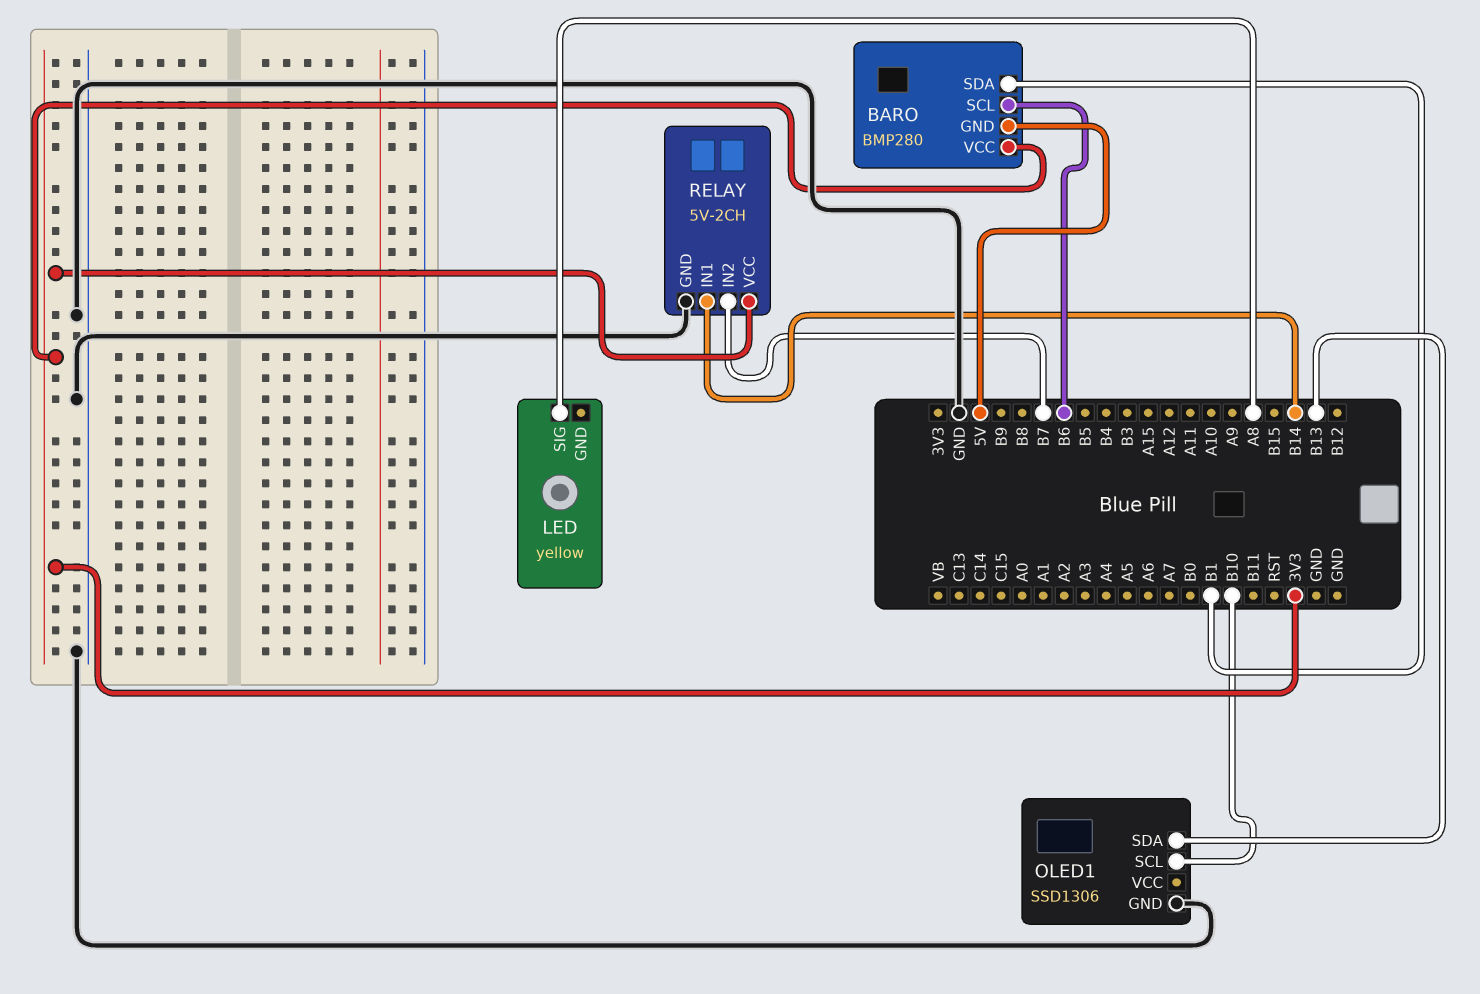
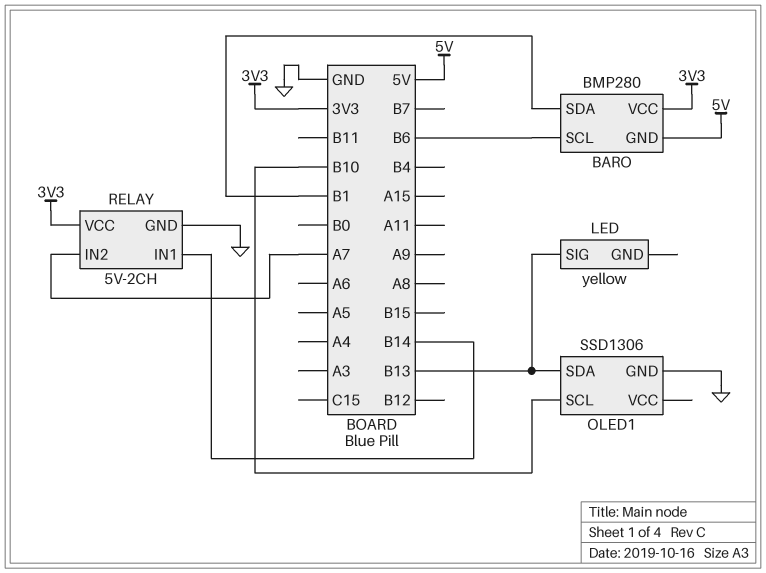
LED pin SIG: A8 -> B13
RELAY pin IN2: B7 -> A7

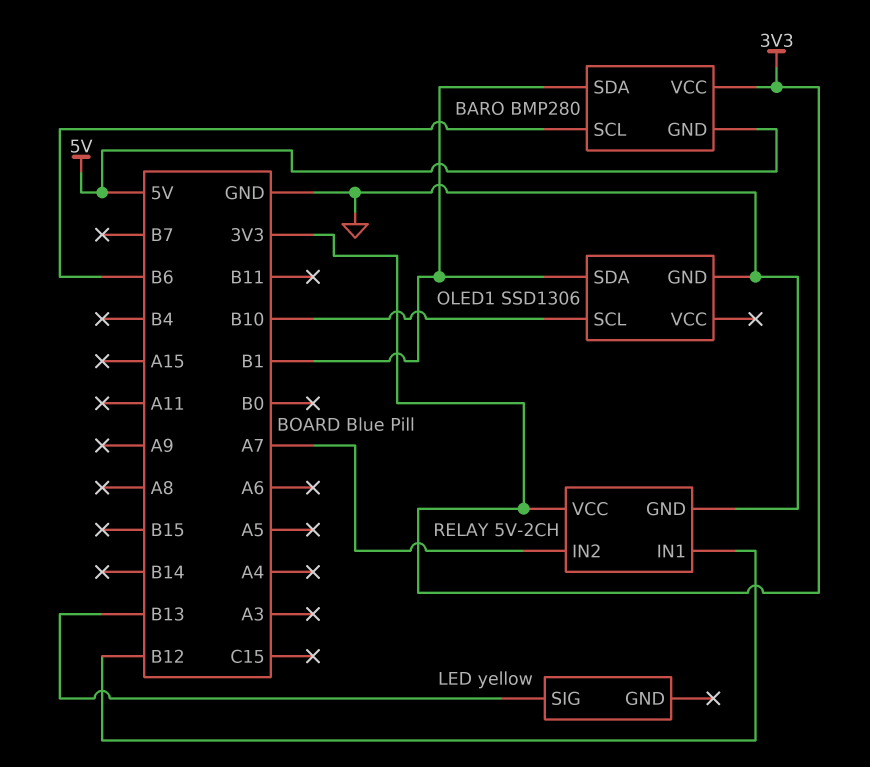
OLED1 pin SDA: B13 -> B1
RELAY pin IN1: B14 -> B12

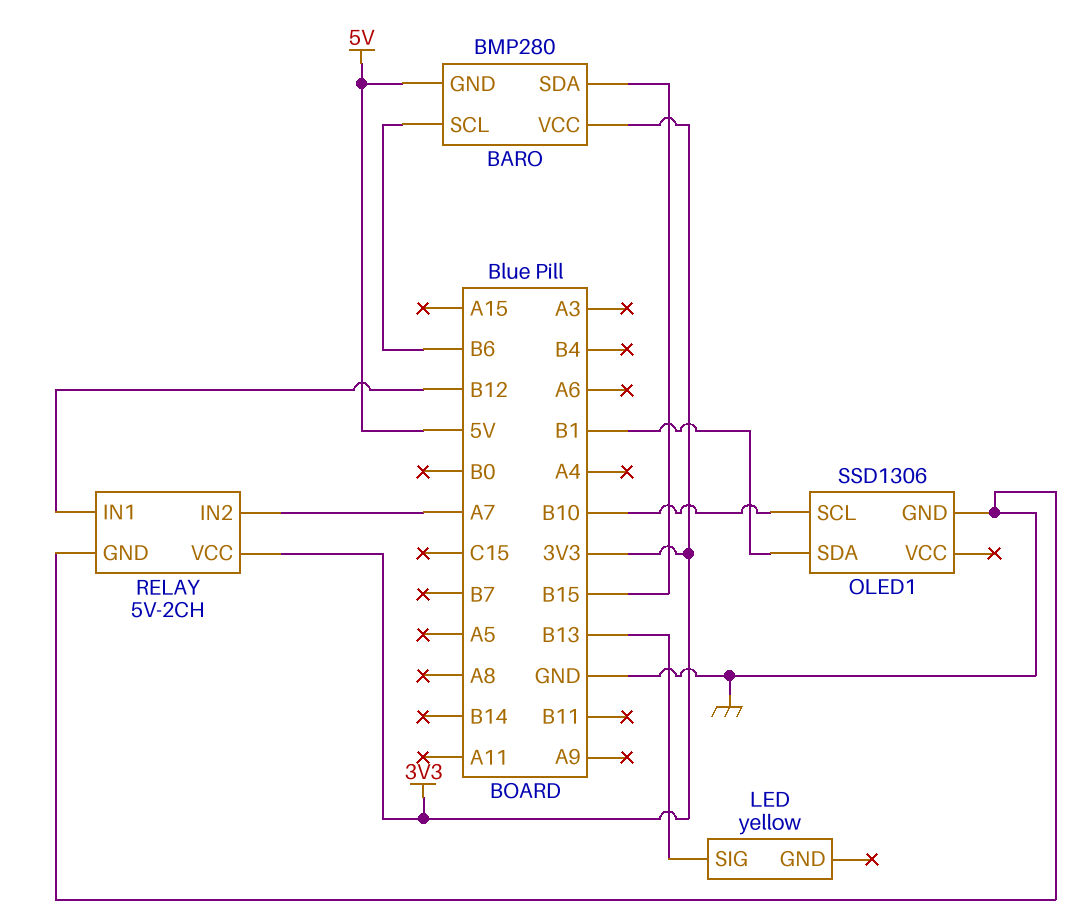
BARO pin SDA: B1 -> B15

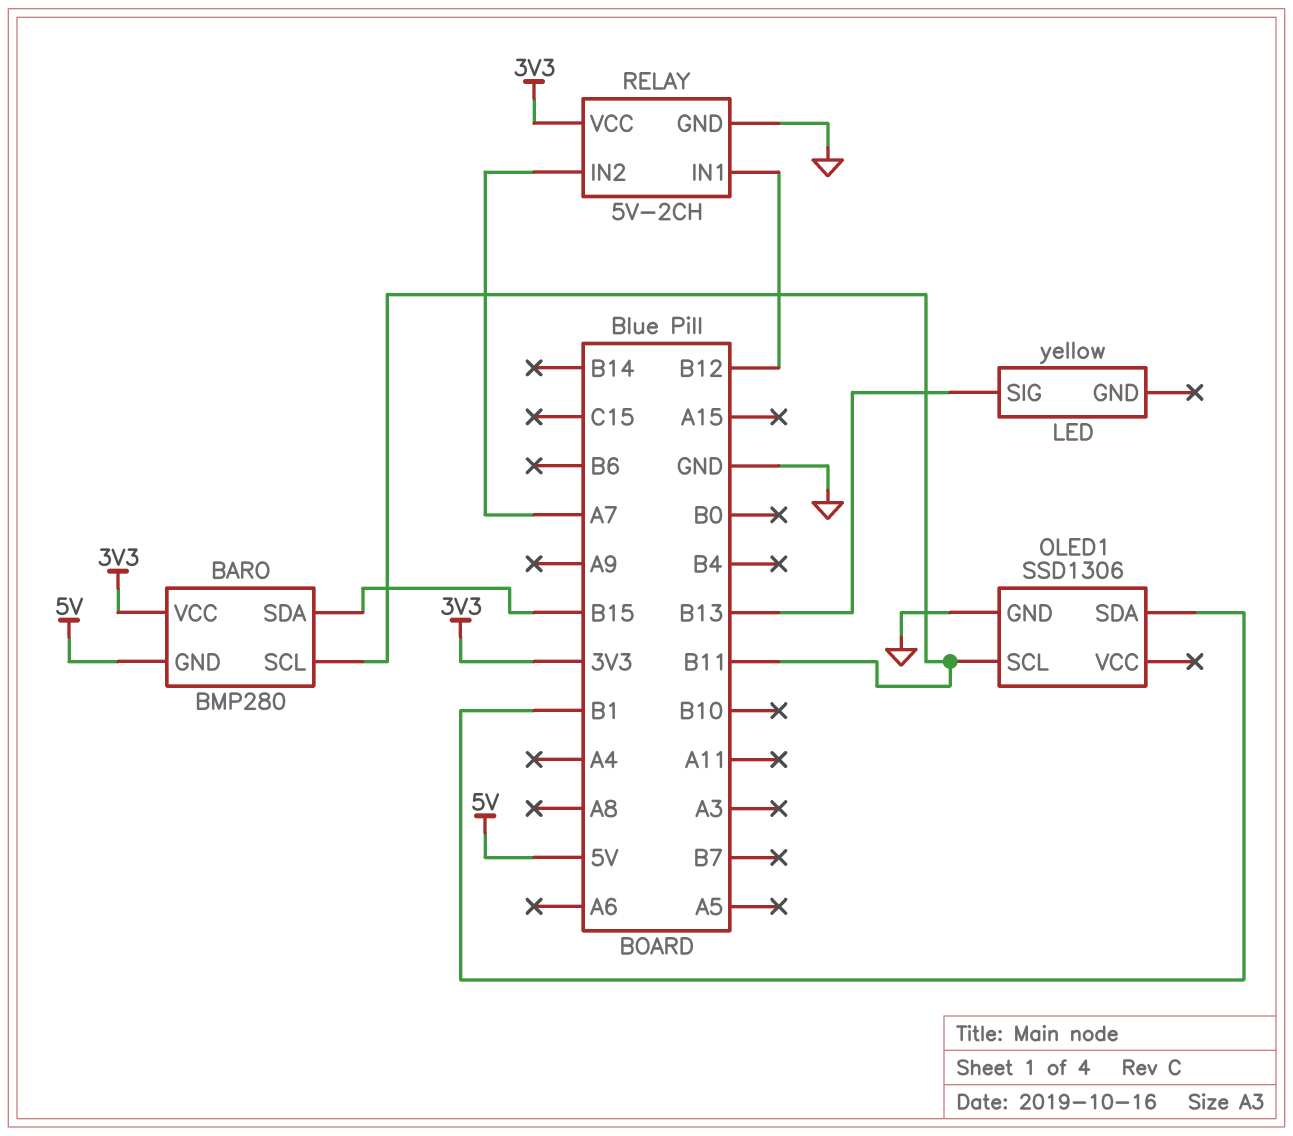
BARO pin SCL: B6 -> B11
OLED1 pin SCL: B10 -> B11

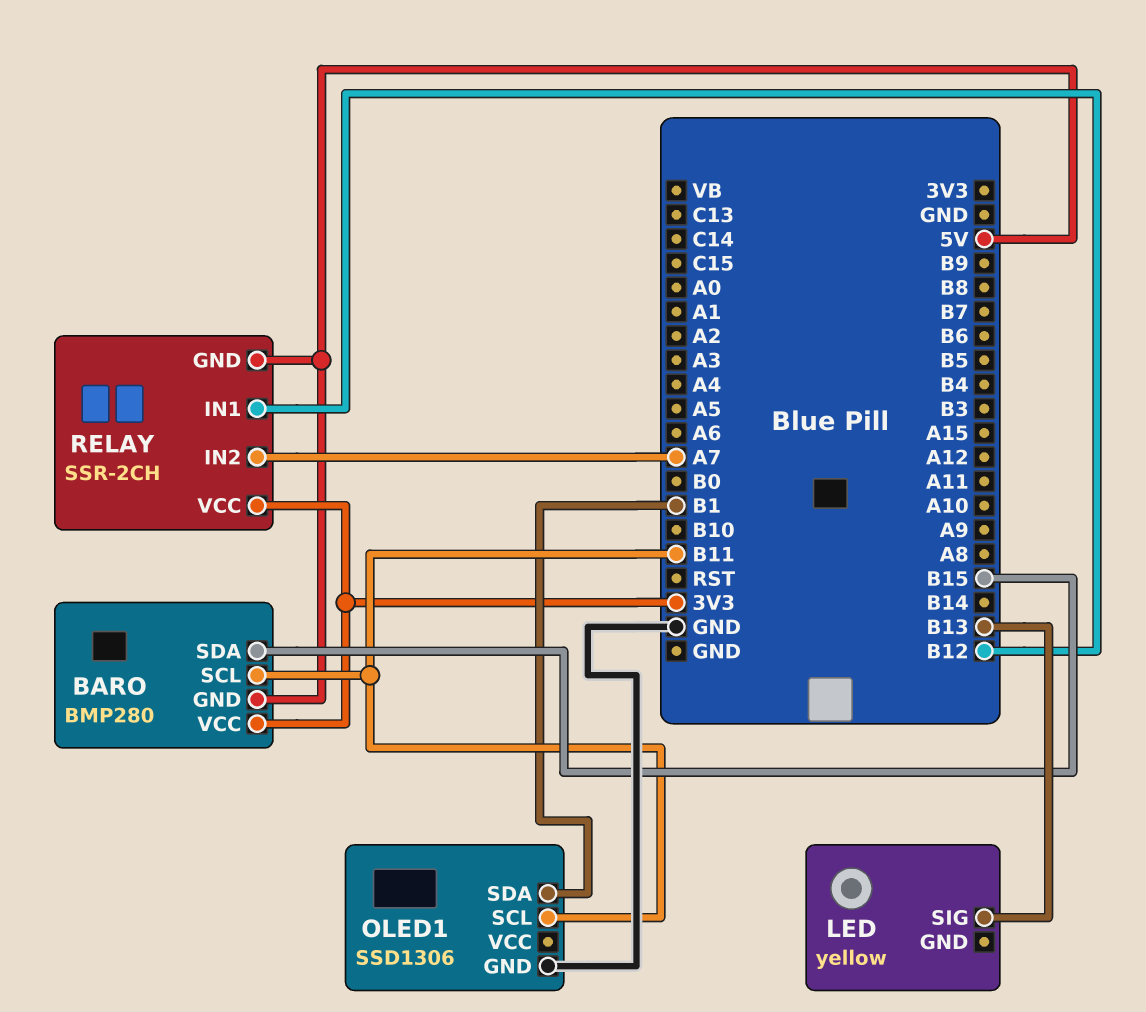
RELAY: 5V-2CH -> SSR-2CH
RELAY pin GND: GND -> 5V

